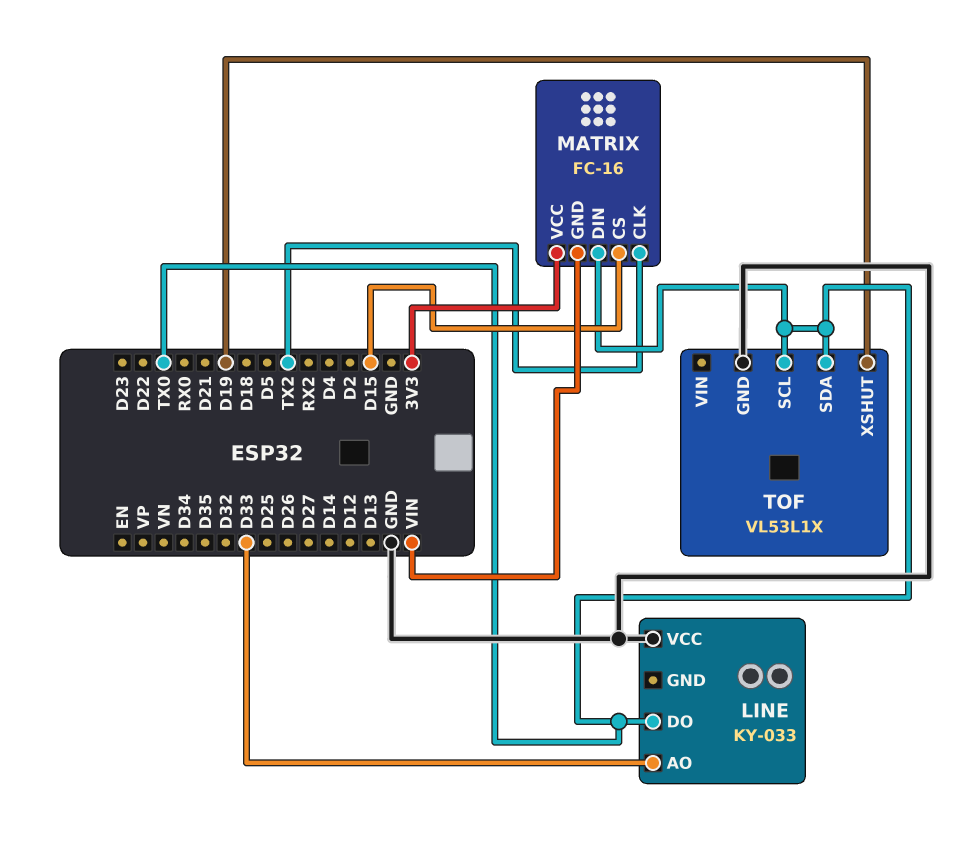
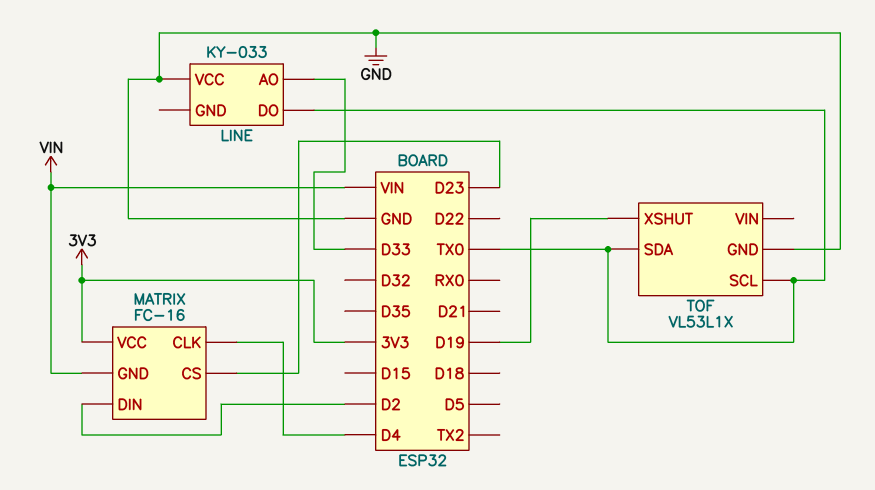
MATRIX pin CLK: TX2 -> D4
MATRIX pin CS: D15 -> D23
MATRIX pin DIN: TX0 -> D2

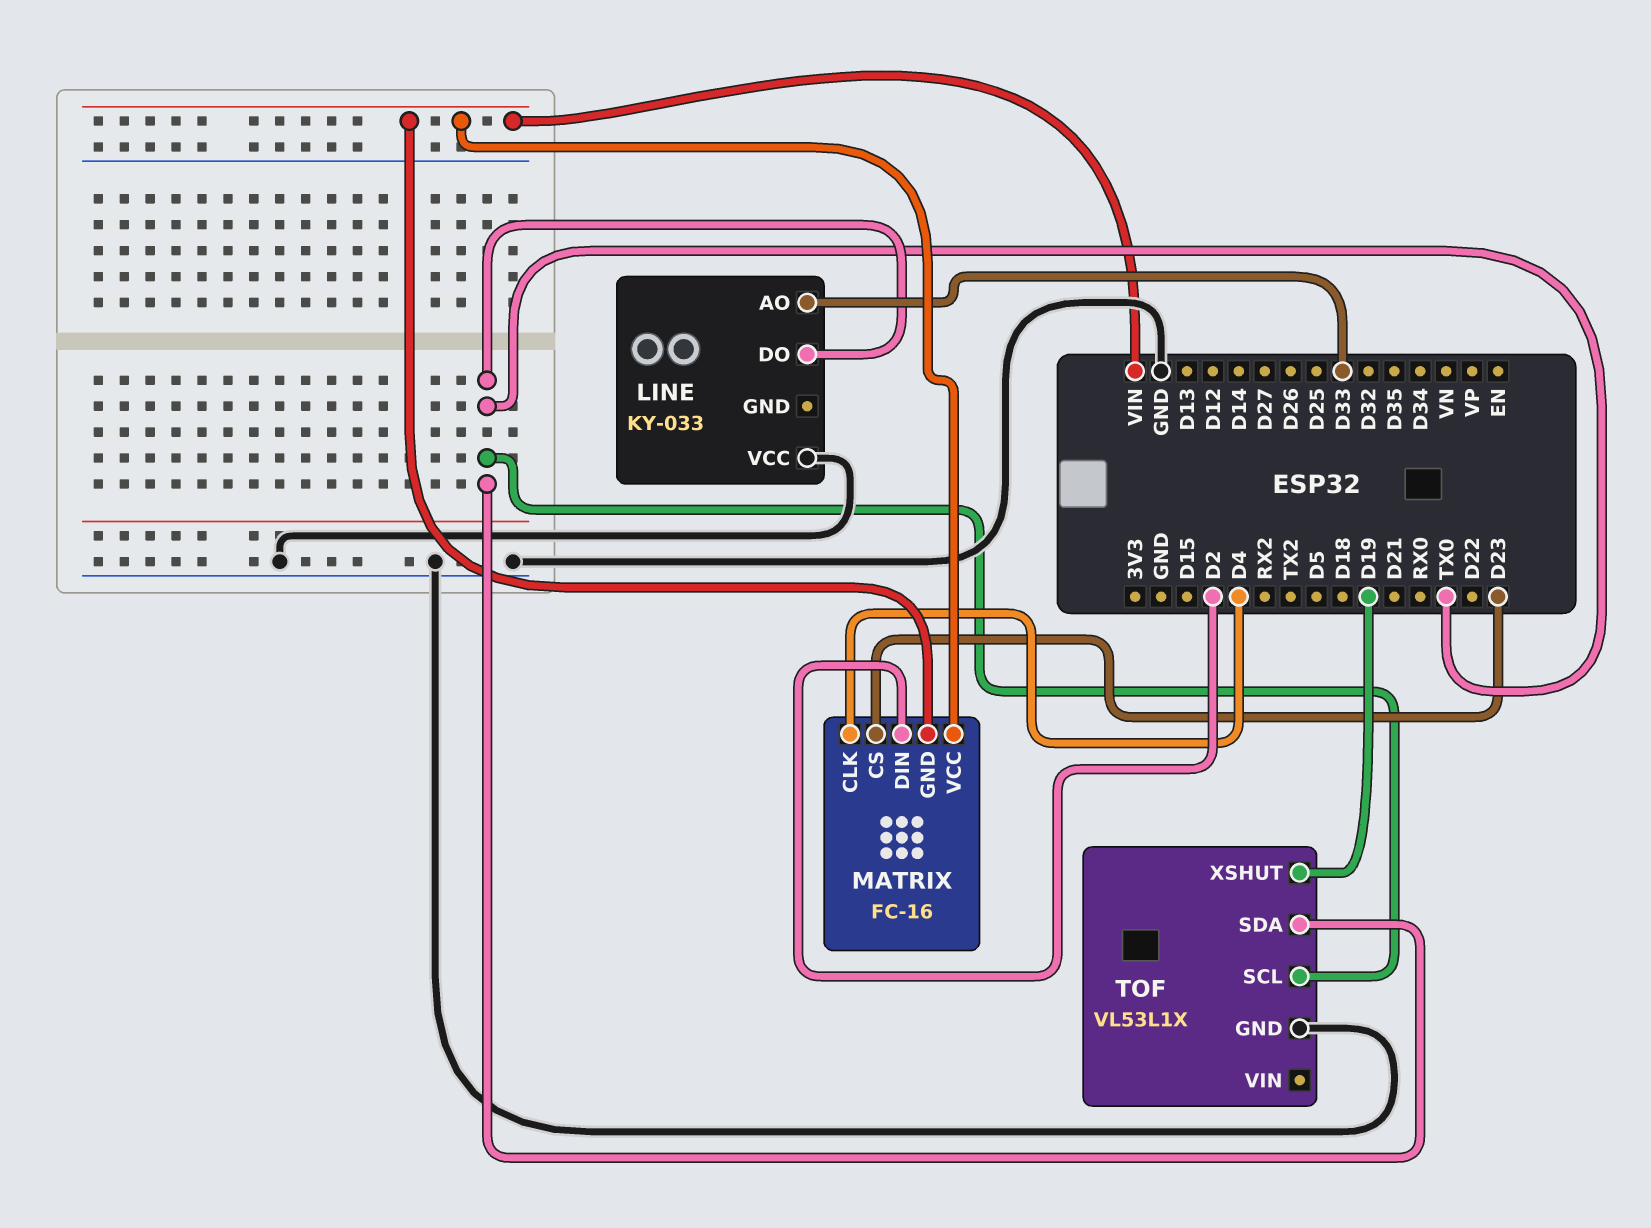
MATRIX pin VCC: 3V3 -> VIN

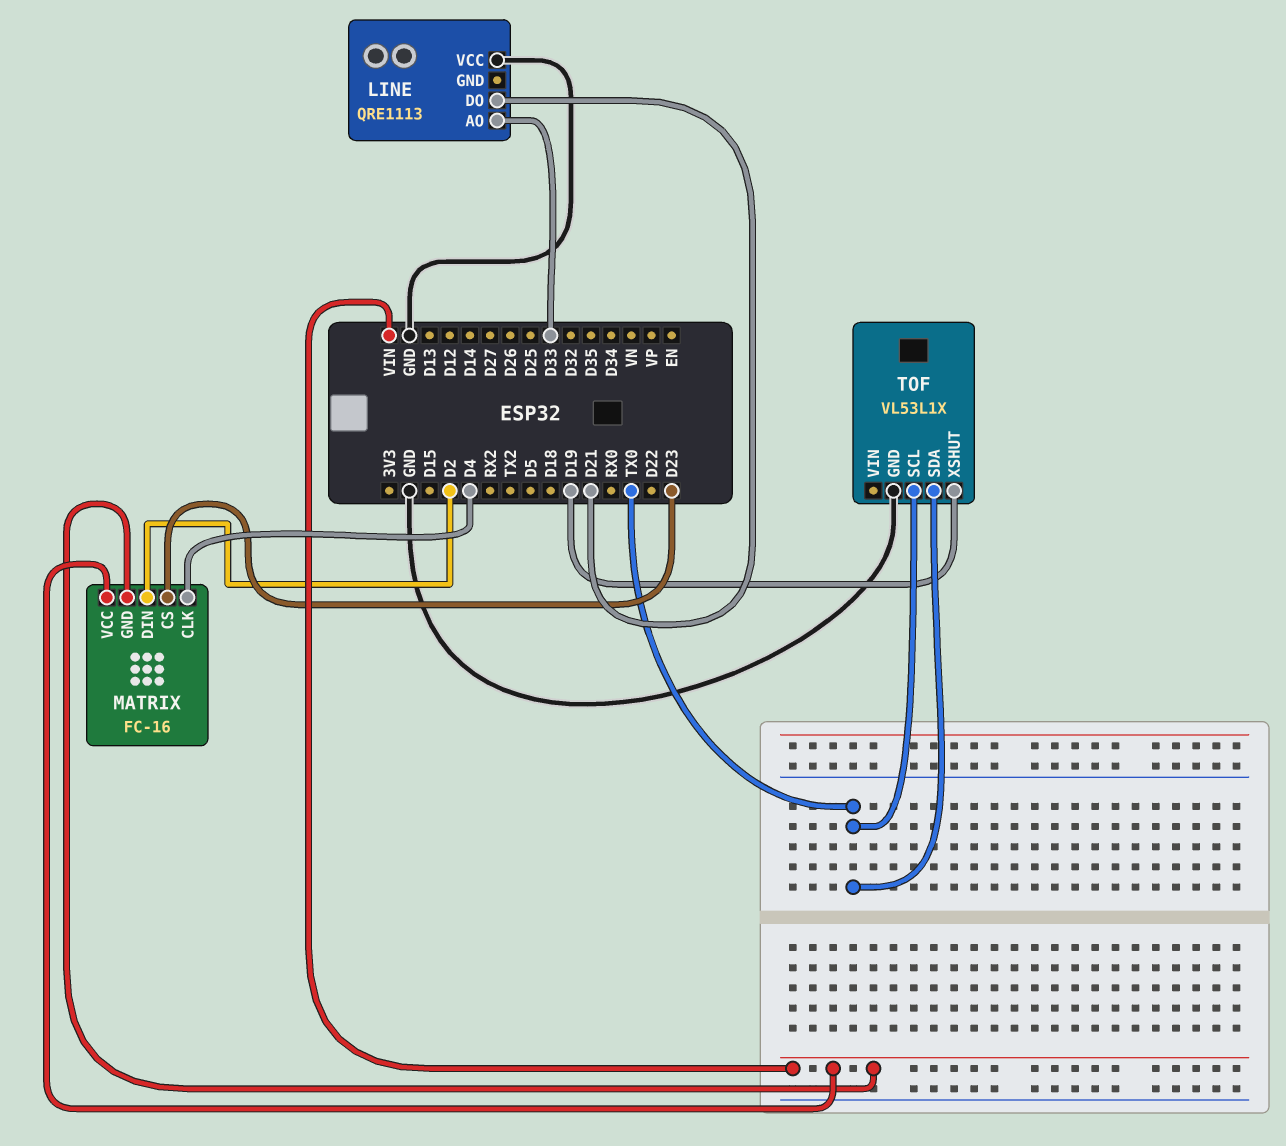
LINE: KY-033 -> QRE1113
LINE pin DO: TX0 -> D21

